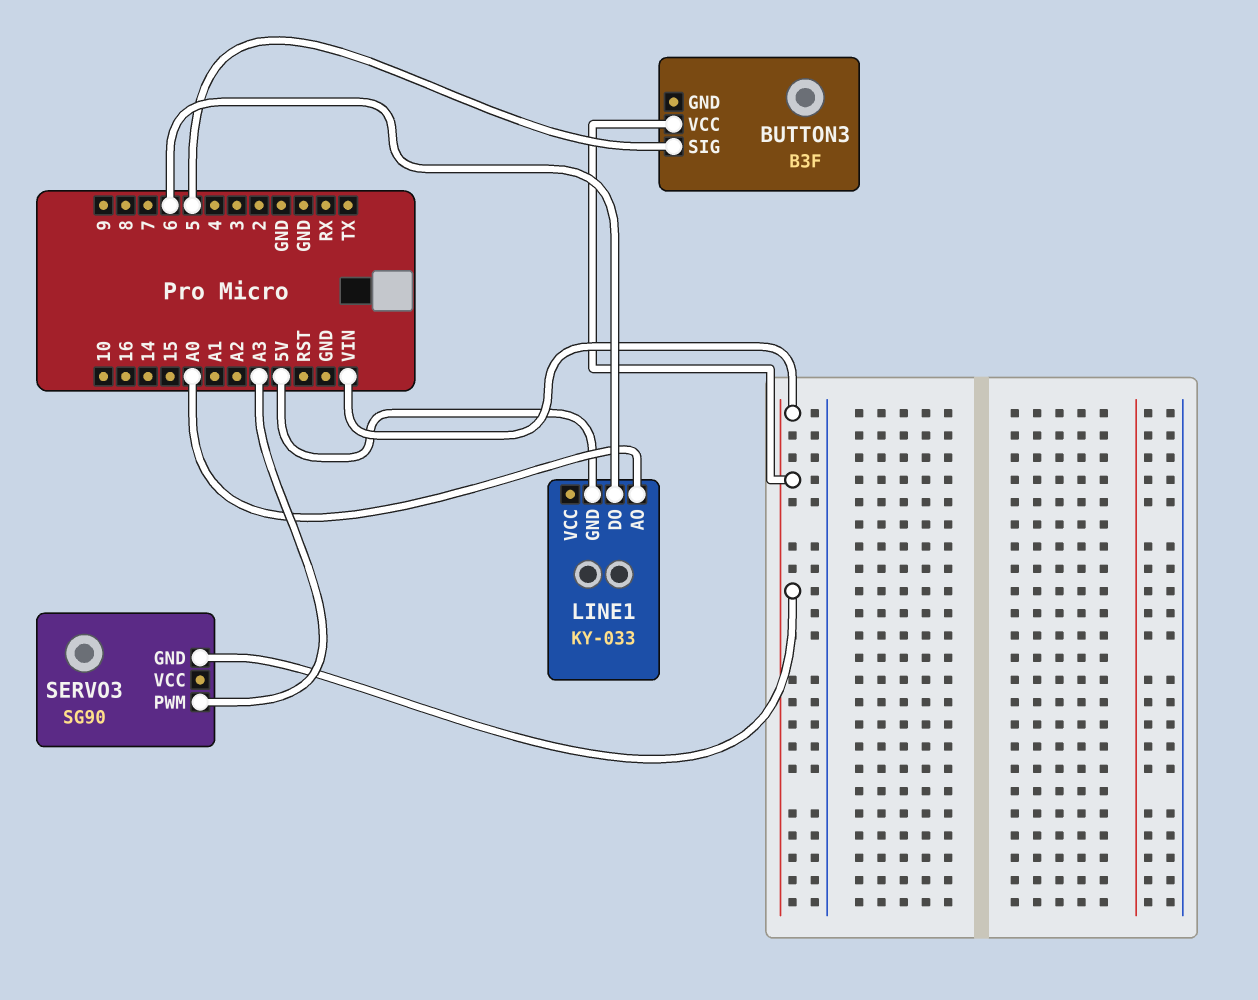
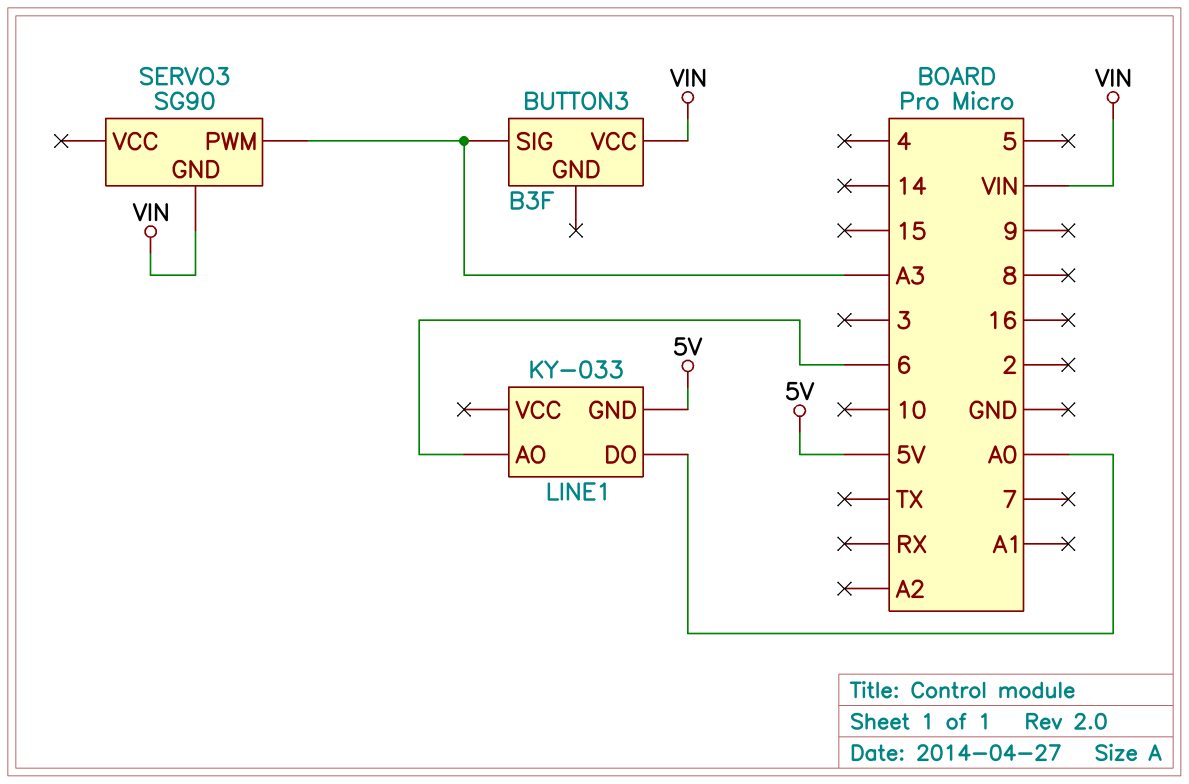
BUTTON3 pin SIG: 5 -> A3
LINE1 pin AO: A0 -> 6
LINE1 pin DO: 6 -> A0

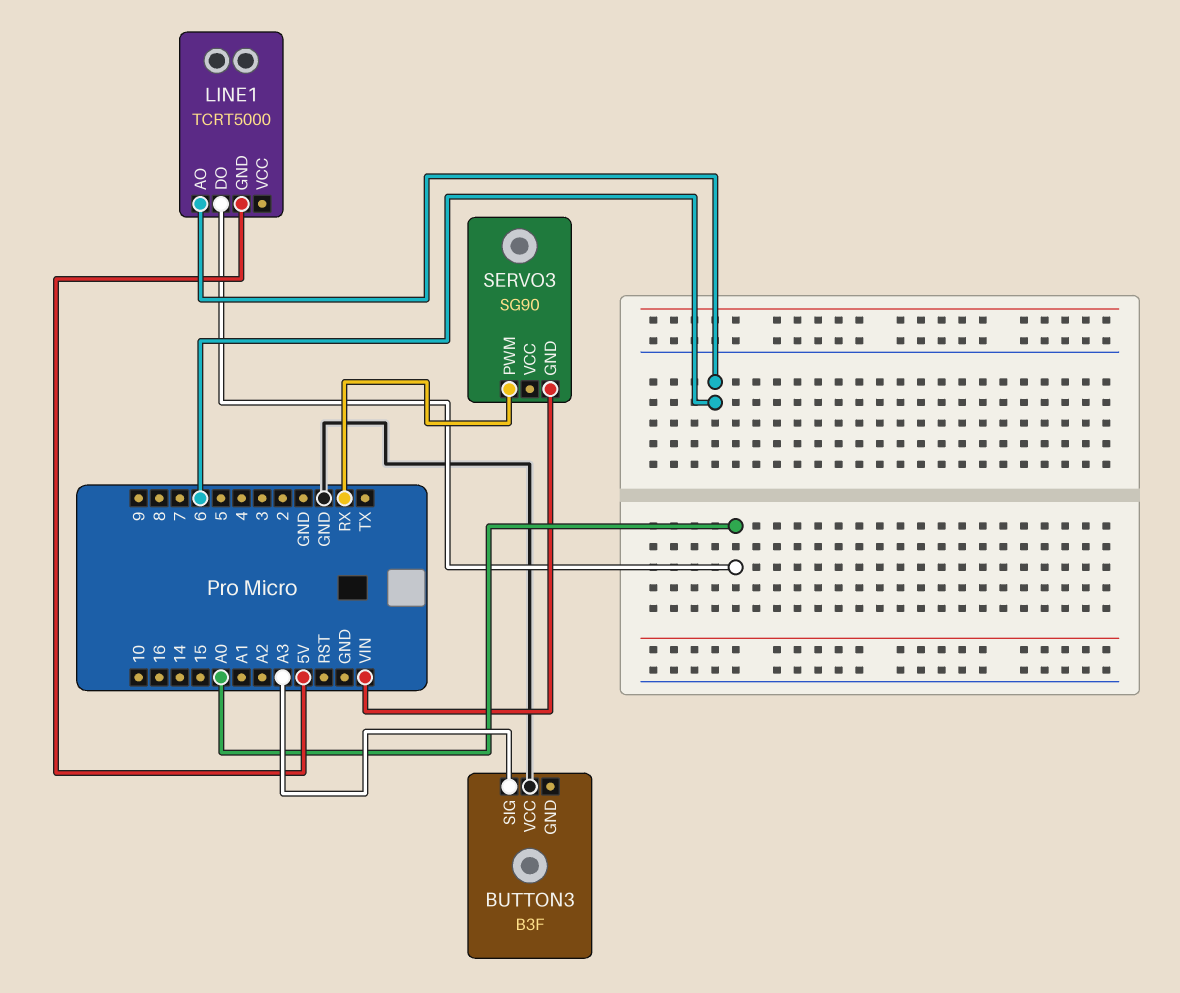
BUTTON3 pin VCC: VIN -> GND
LINE1: KY-033 -> TCRT5000
SERVO3 pin PWM: A3 -> RX

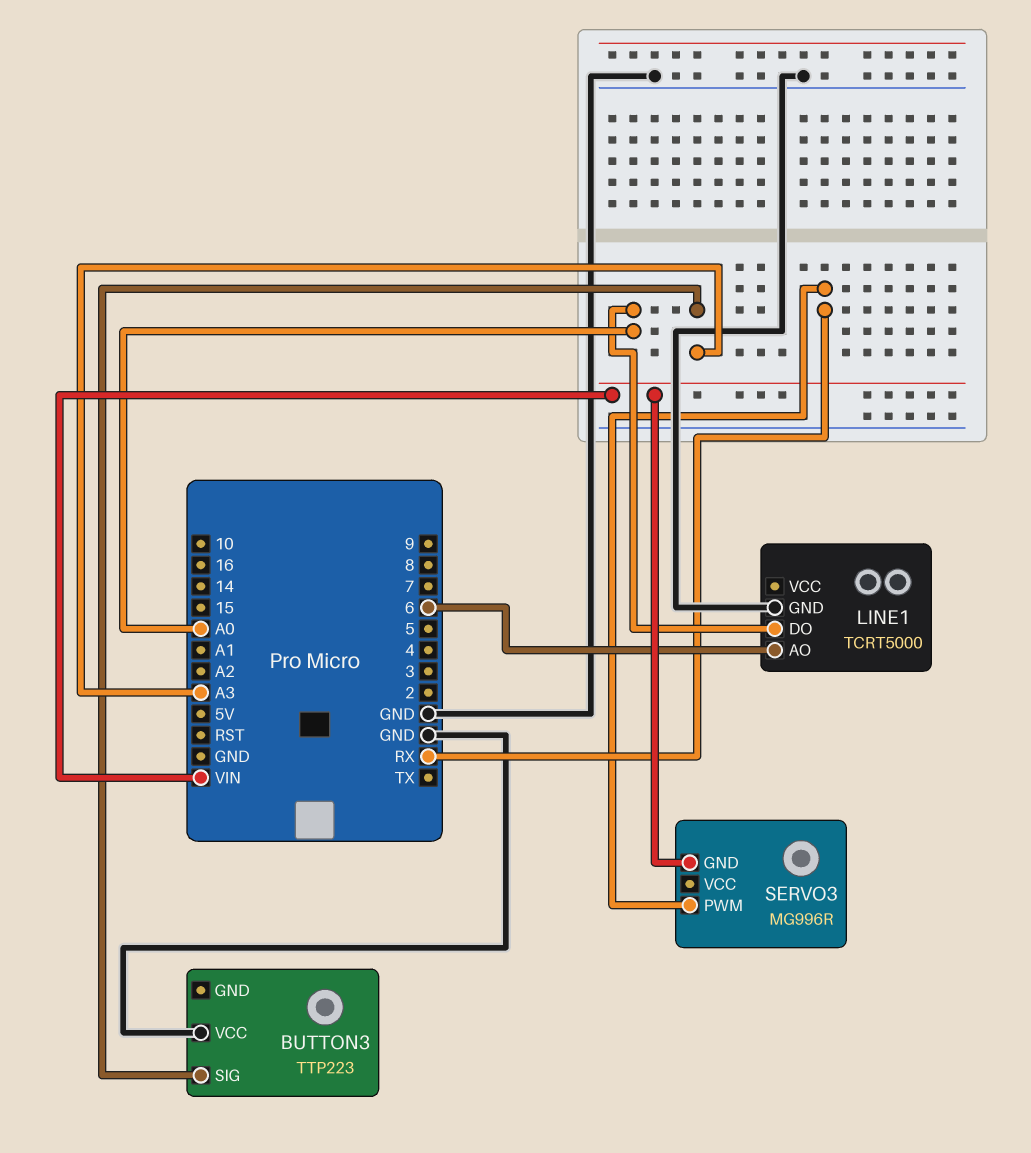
BUTTON3: B3F -> TTP223
LINE1 pin GND: 5V -> GND
SERVO3: SG90 -> MG996R

